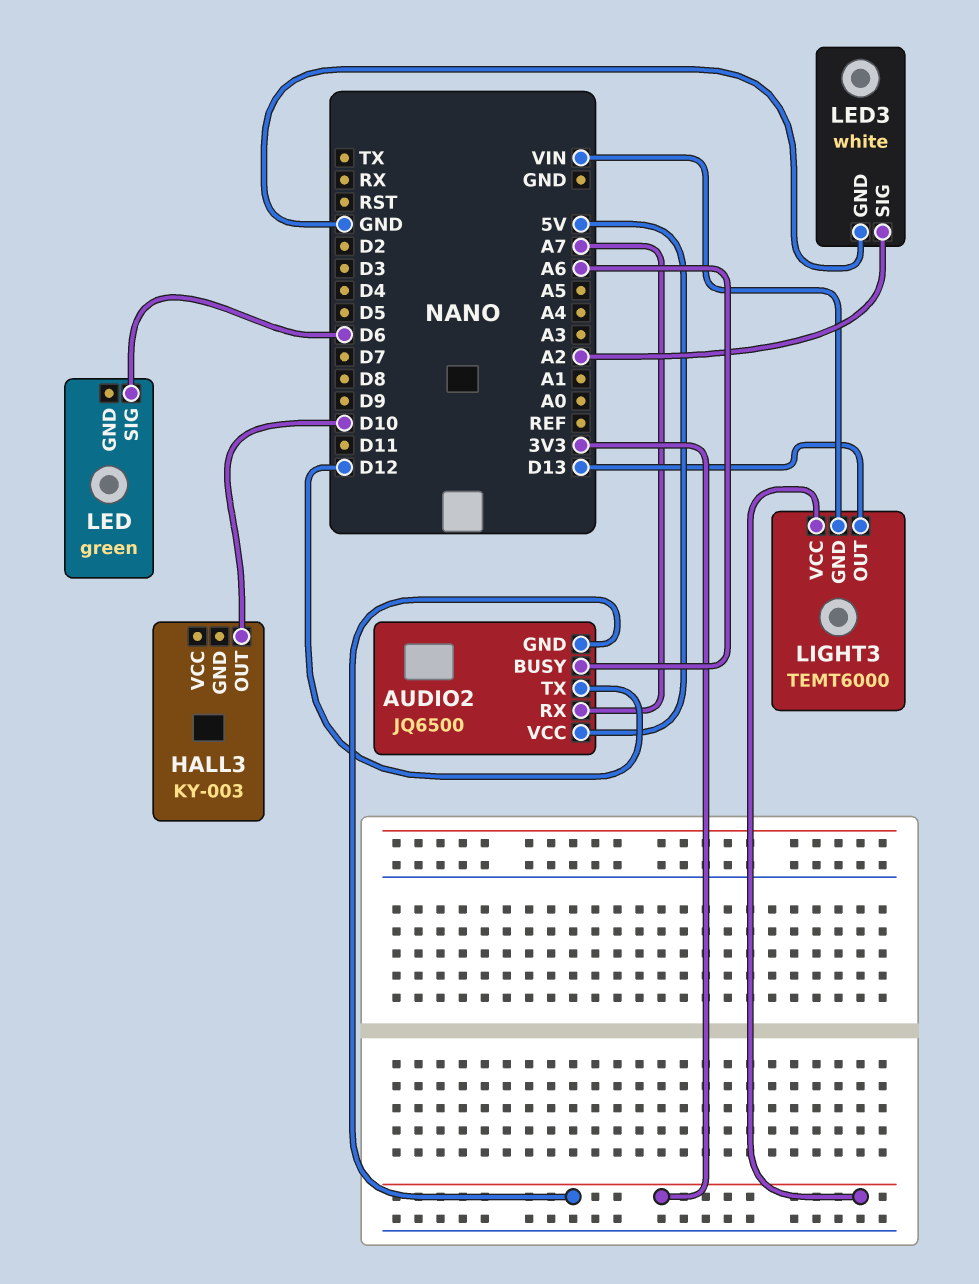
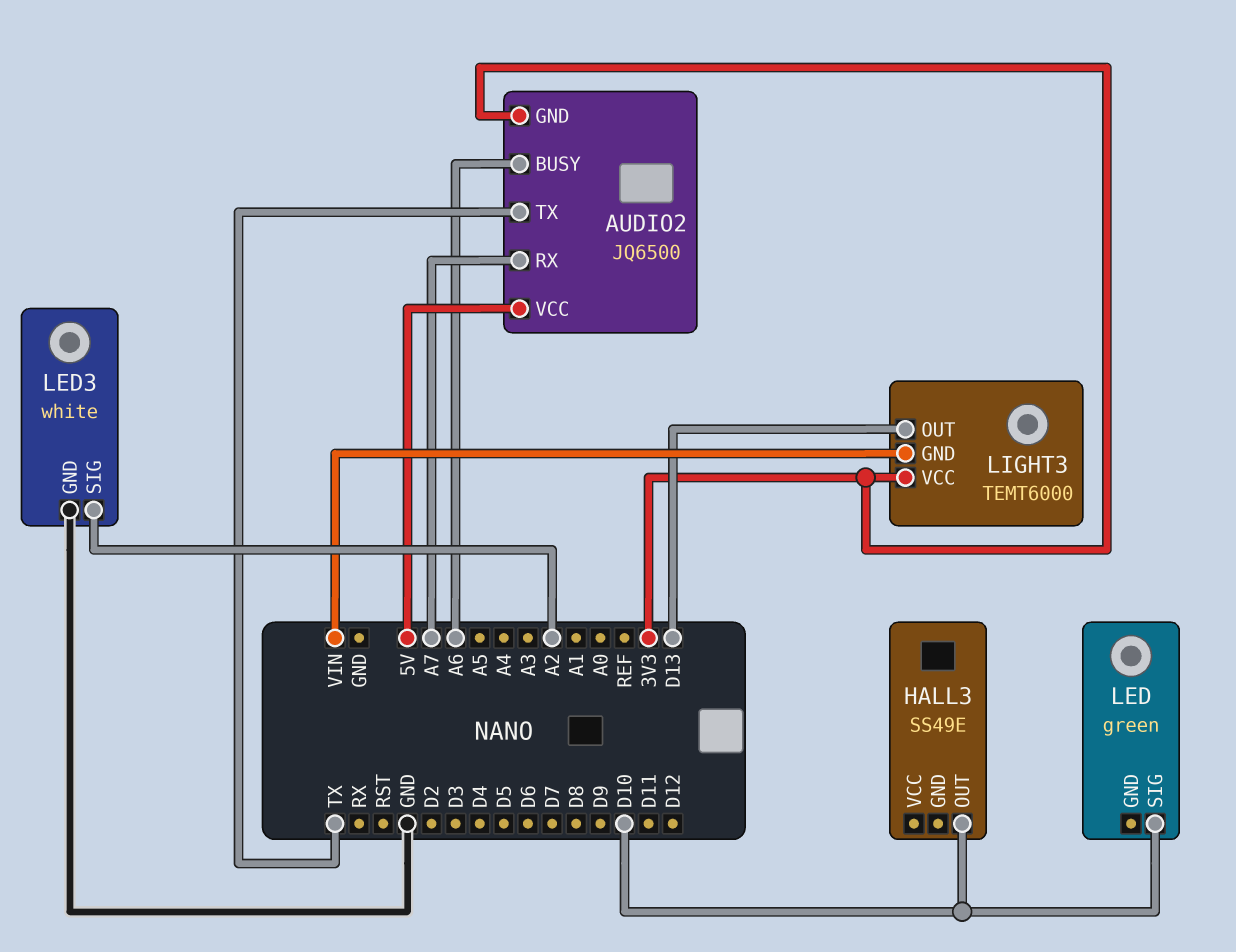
AUDIO2 pin TX: D12 -> TX
HALL3: KY-003 -> SS49E
LED pin SIG: D6 -> D10

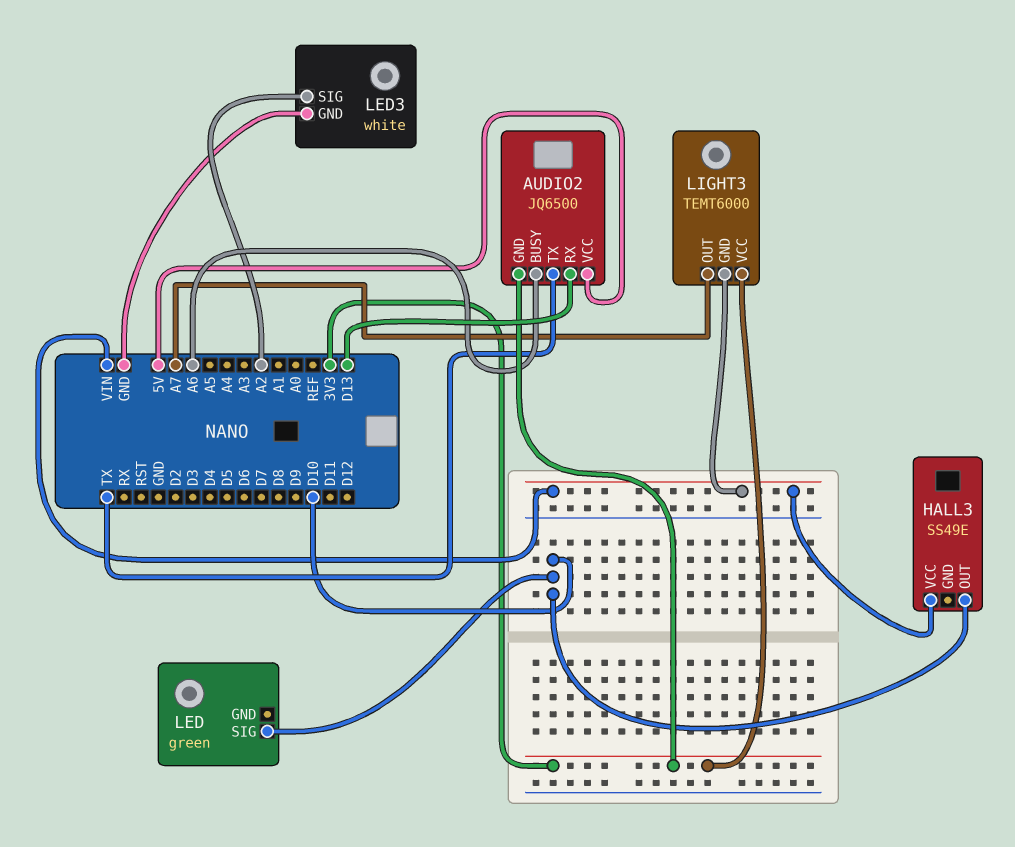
AUDIO2 pin RX: A7 -> D13
HALL3 pin VCC: none -> VIN
LIGHT3 pin OUT: D13 -> A7

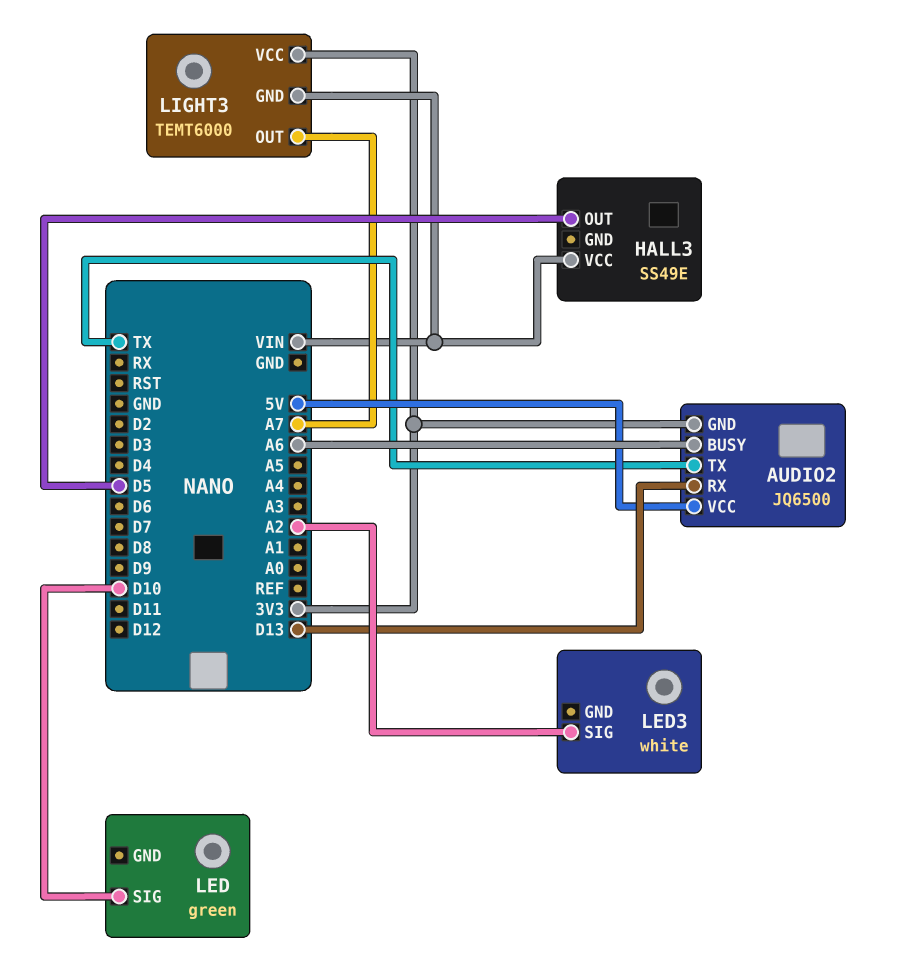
HALL3 pin OUT: D10 -> D5
LED3 pin GND: GND -> none

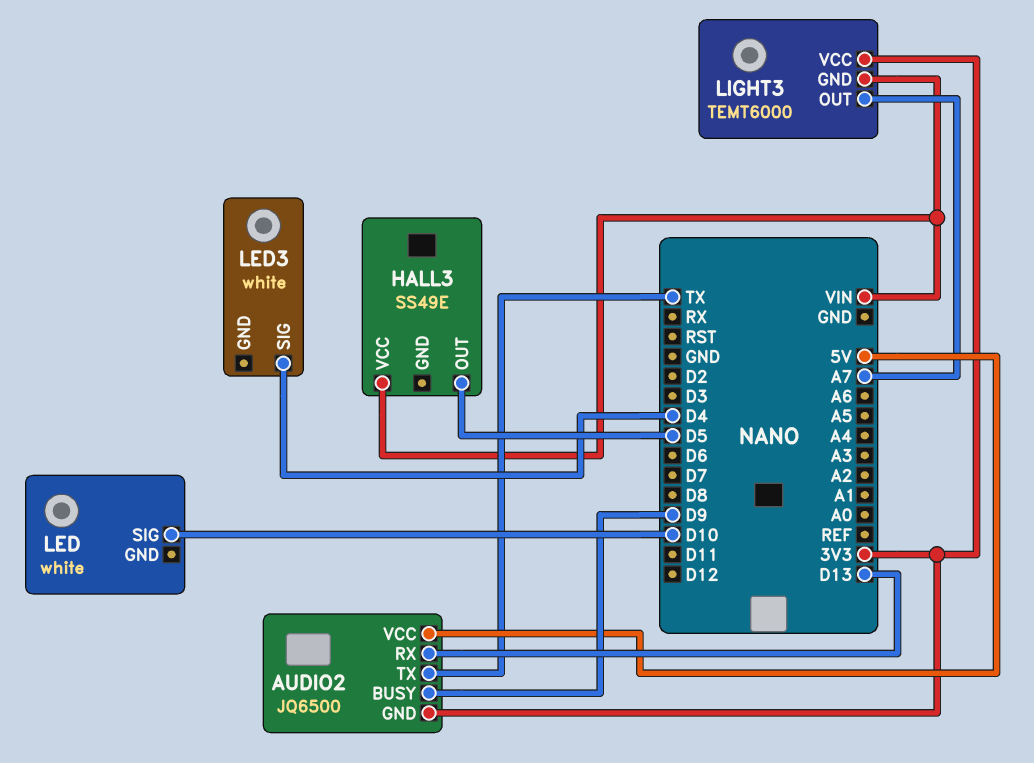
AUDIO2 pin BUSY: A6 -> D9
LED: green -> white
LED3 pin SIG: A2 -> D4

